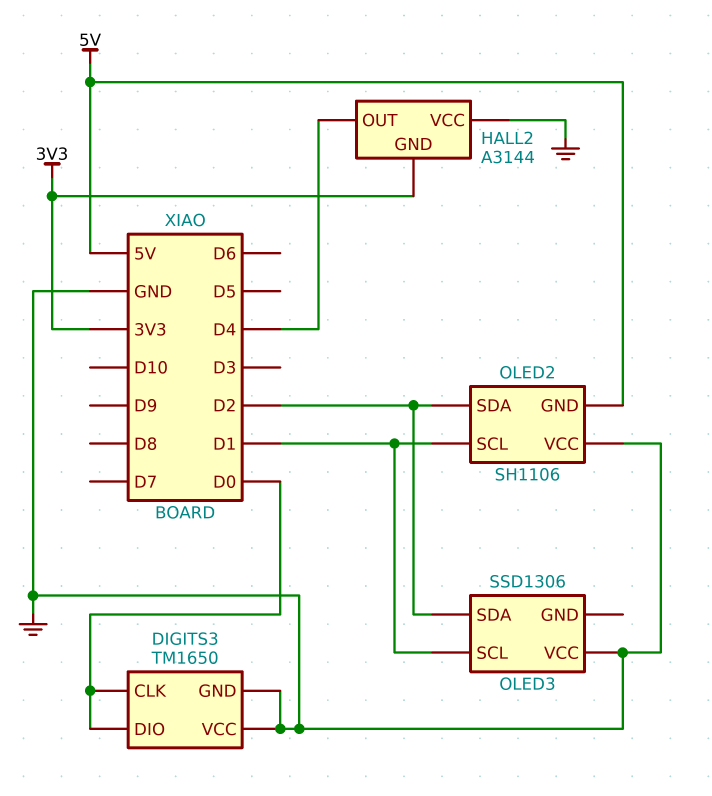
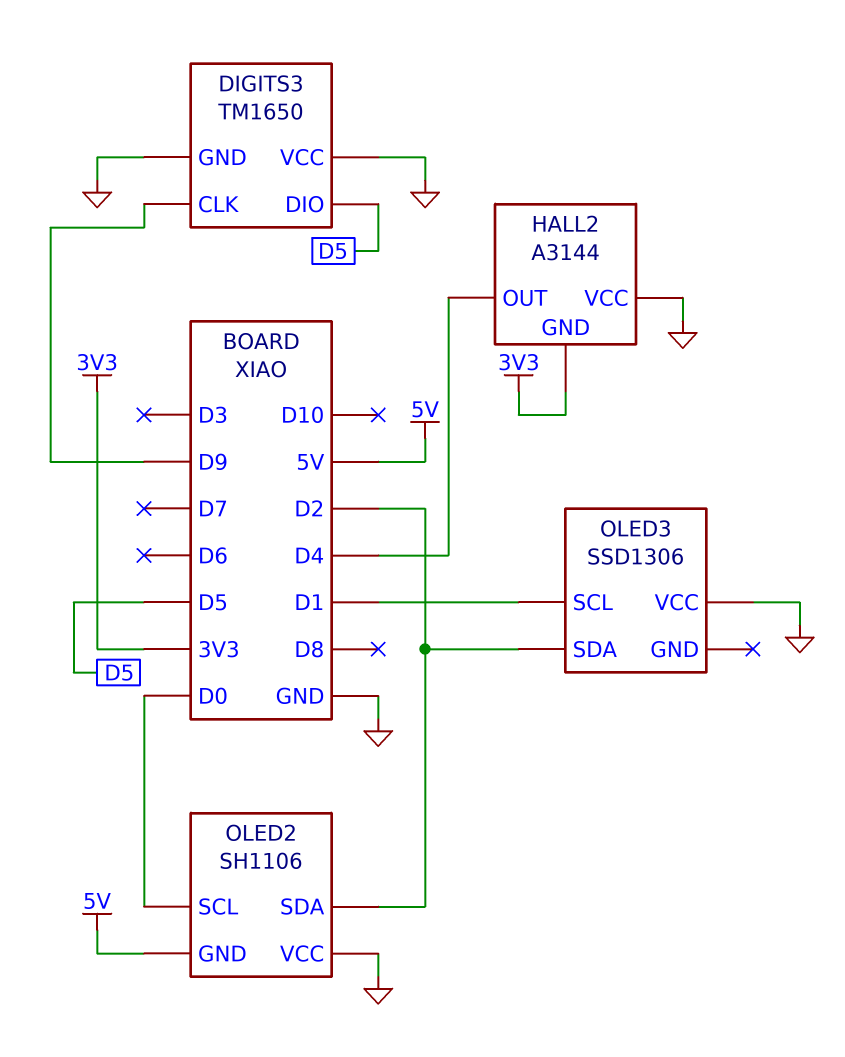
DIGITS3 pin CLK: D0 -> D9
DIGITS3 pin DIO: D0 -> D5
OLED2 pin SCL: D1 -> D0

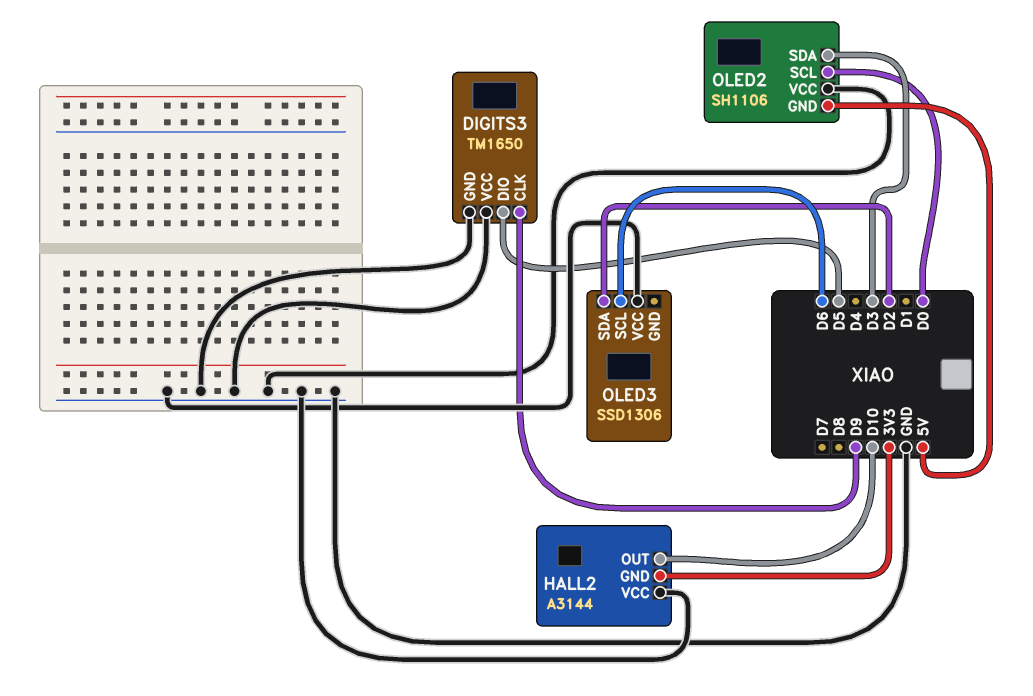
HALL2 pin OUT: D4 -> D10
OLED2 pin SDA: D2 -> D3
OLED3 pin SCL: D1 -> D6

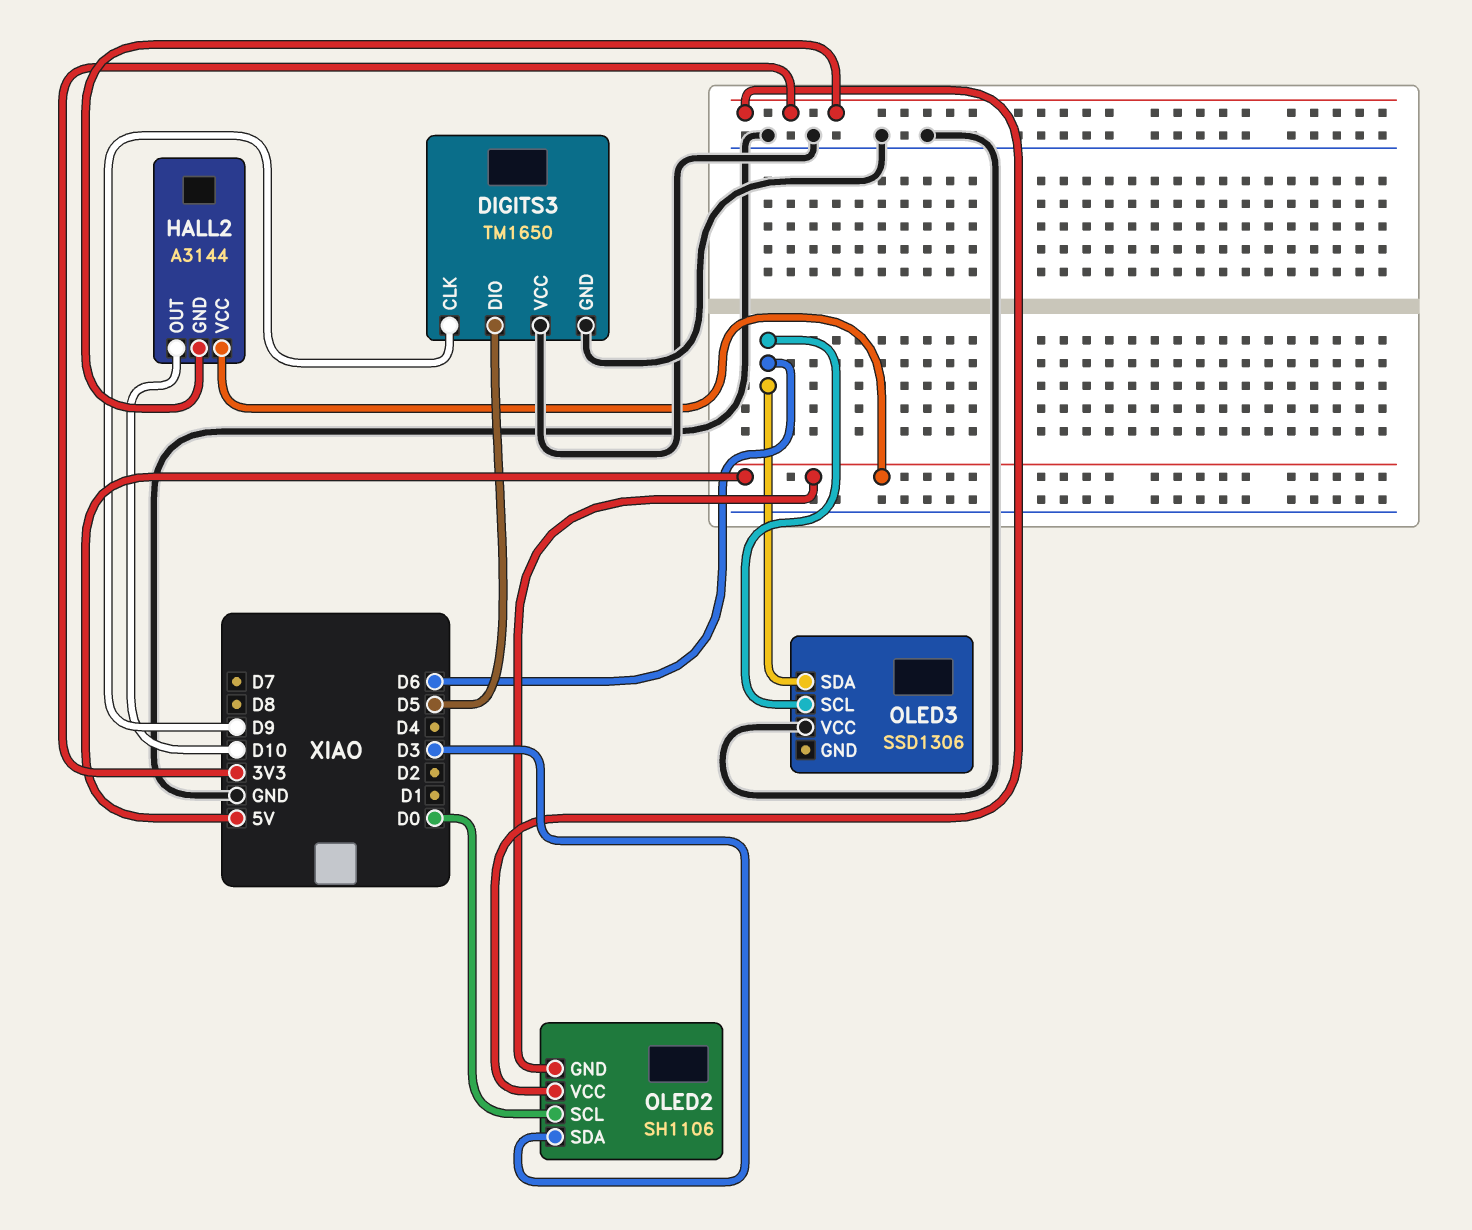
HALL2 pin VCC: GND -> 5V
OLED2 pin VCC: GND -> 3V3
OLED3 pin SDA: D2 -> D6

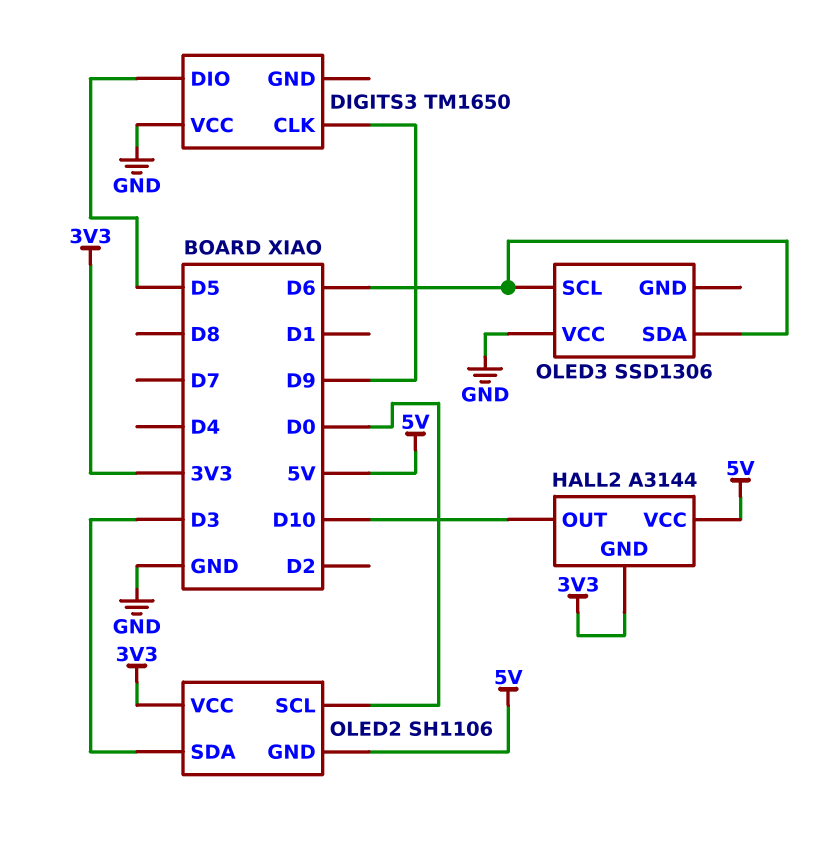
DIGITS3 pin GND: GND -> none

